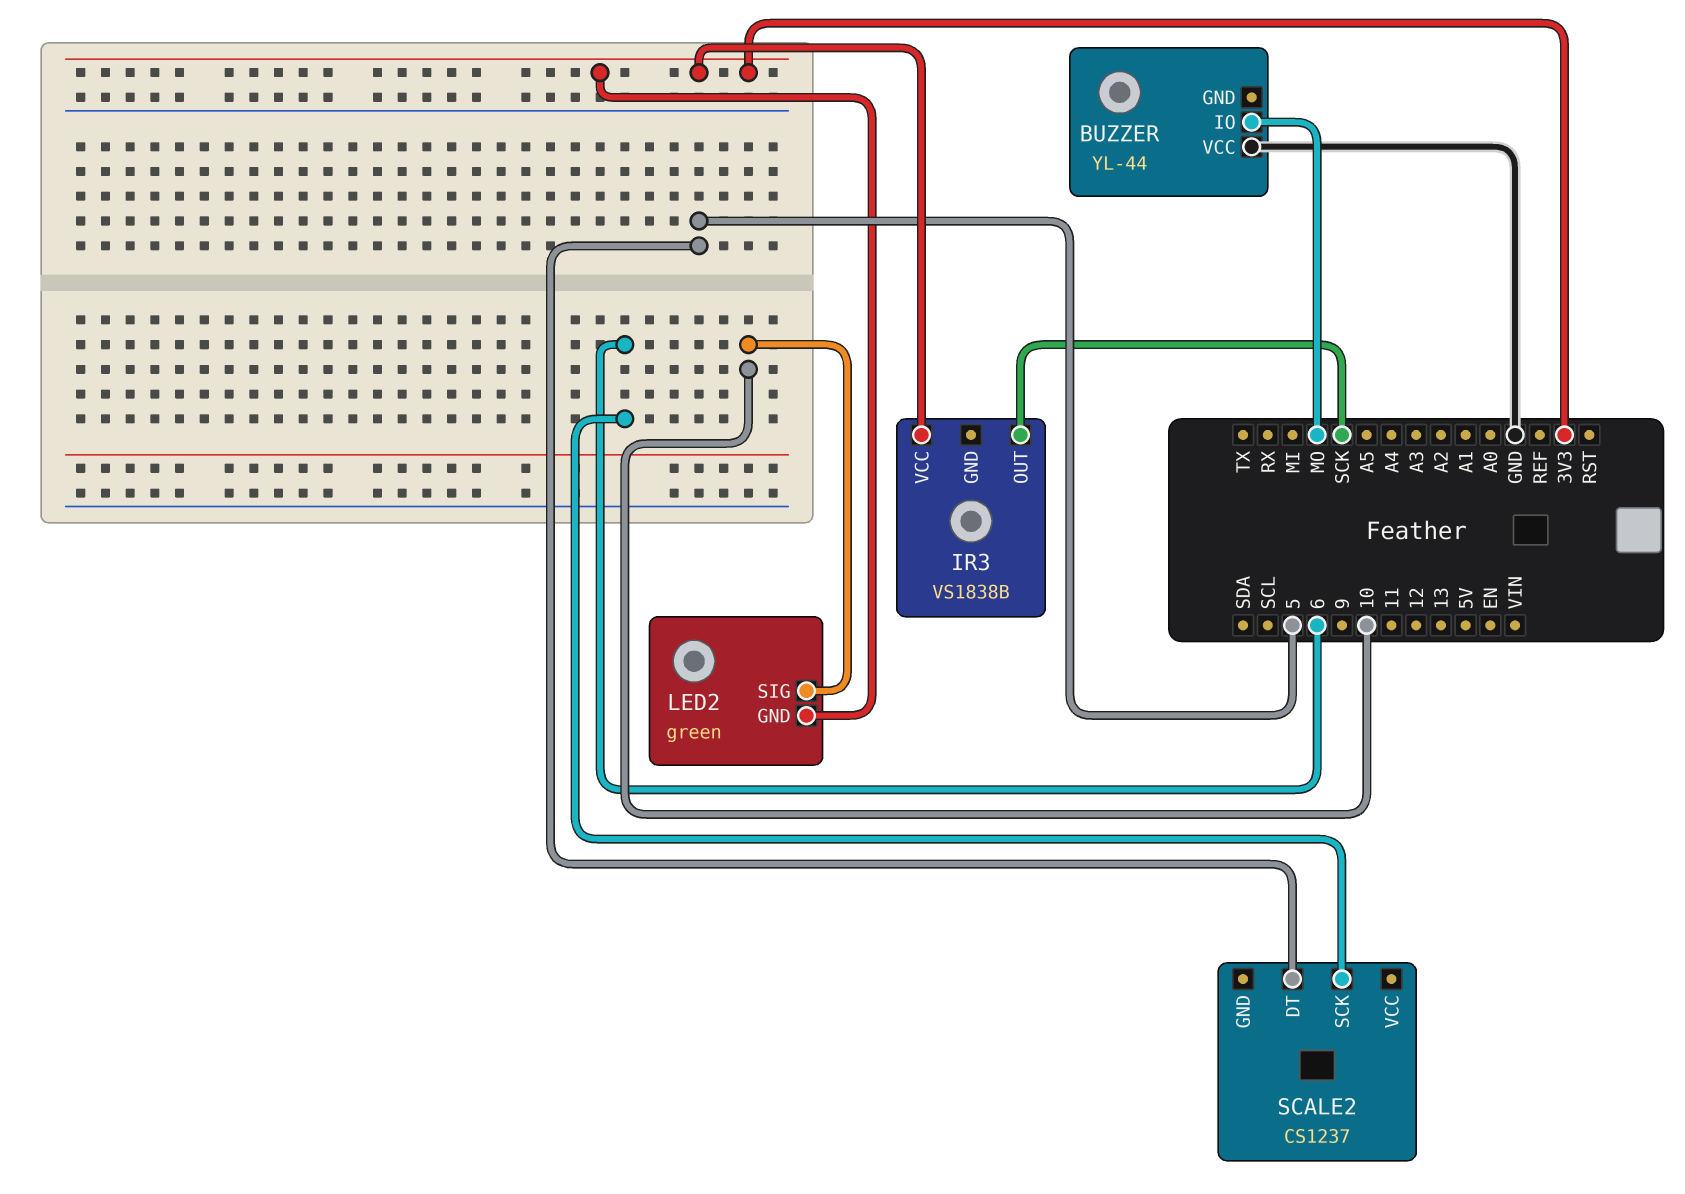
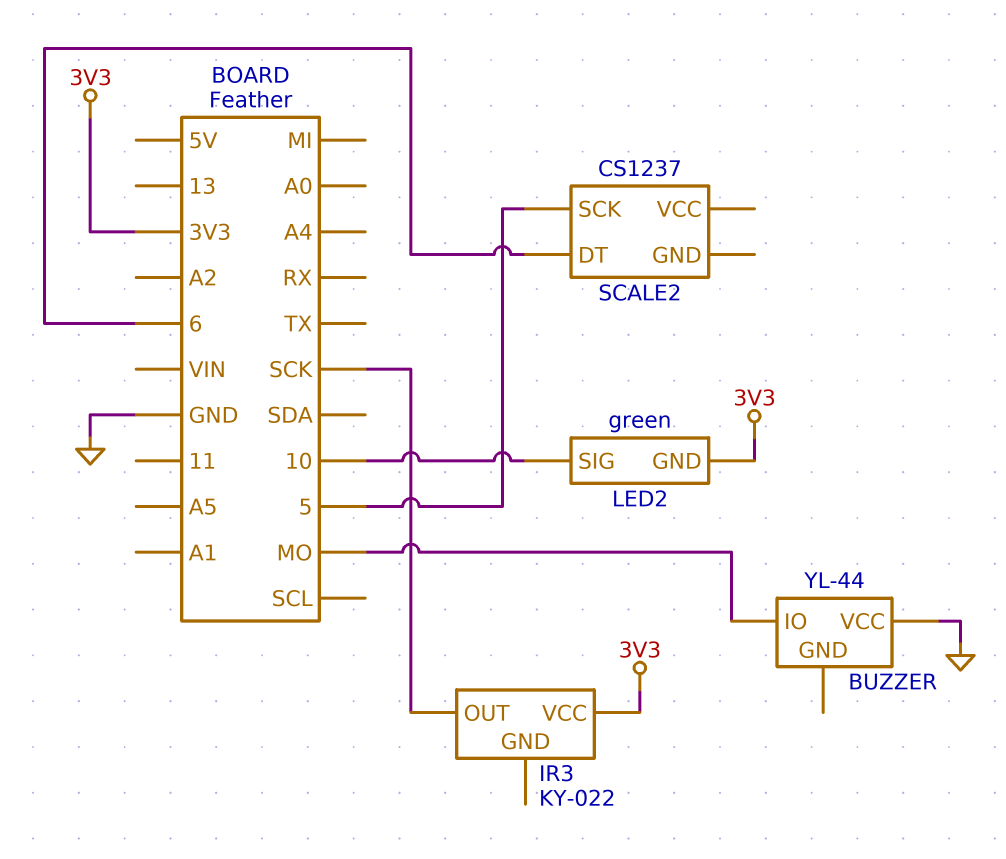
IR3: VS1838B -> KY-022
SCALE2 pin DT: 5 -> 6
SCALE2 pin SCK: 6 -> 5

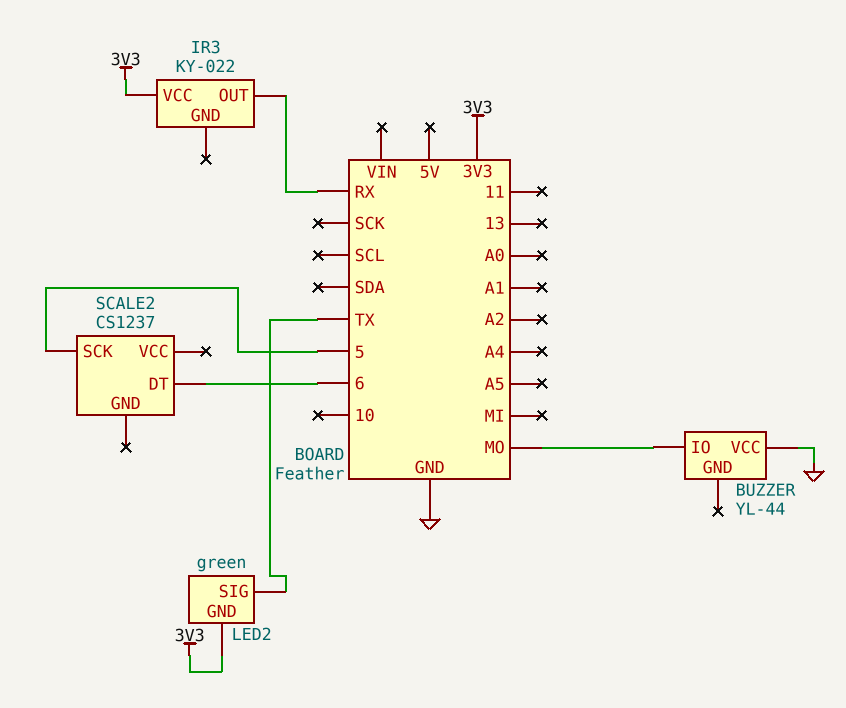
IR3 pin OUT: SCK -> RX
LED2 pin SIG: 10 -> TX

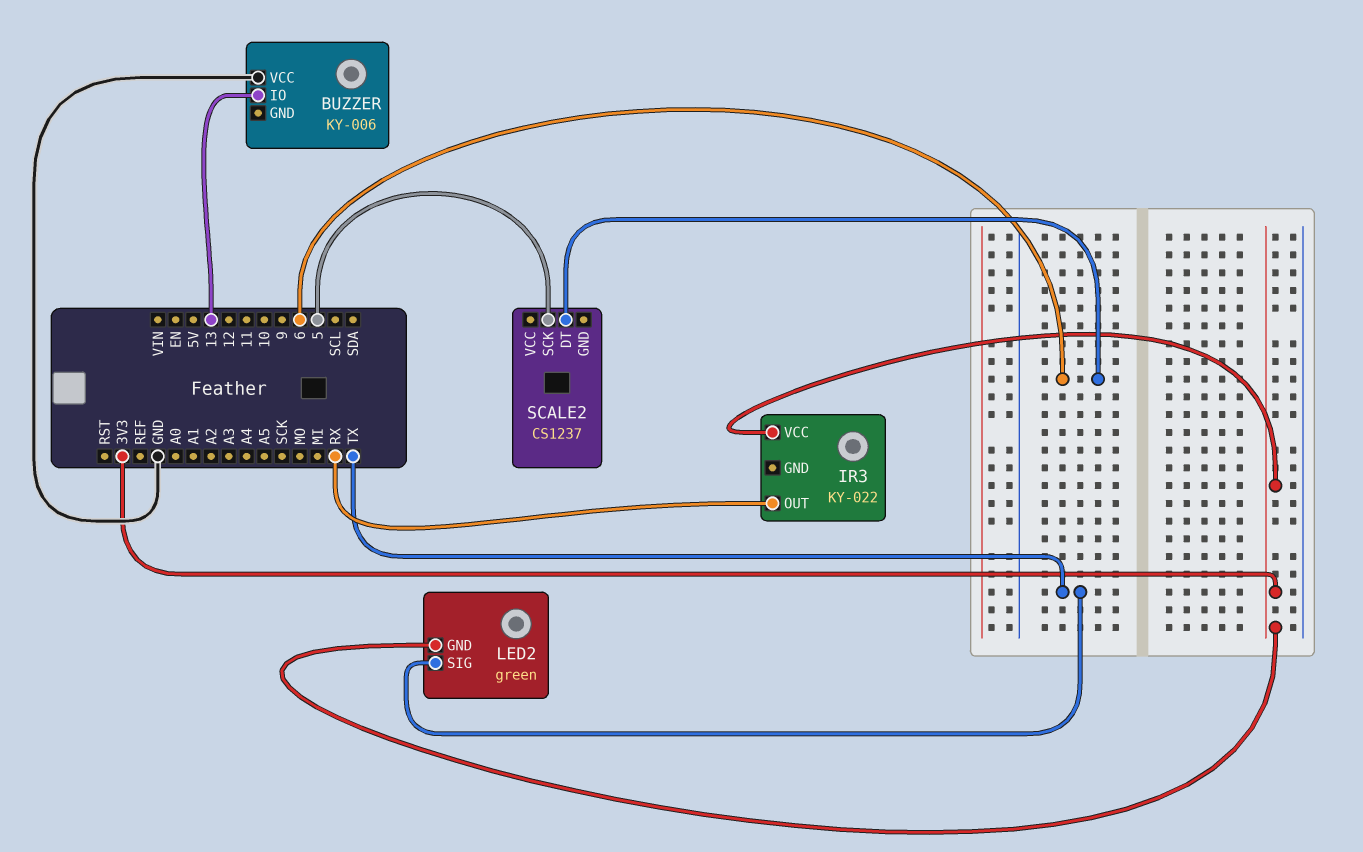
BUZZER: YL-44 -> KY-006
BUZZER pin IO: MO -> 13

